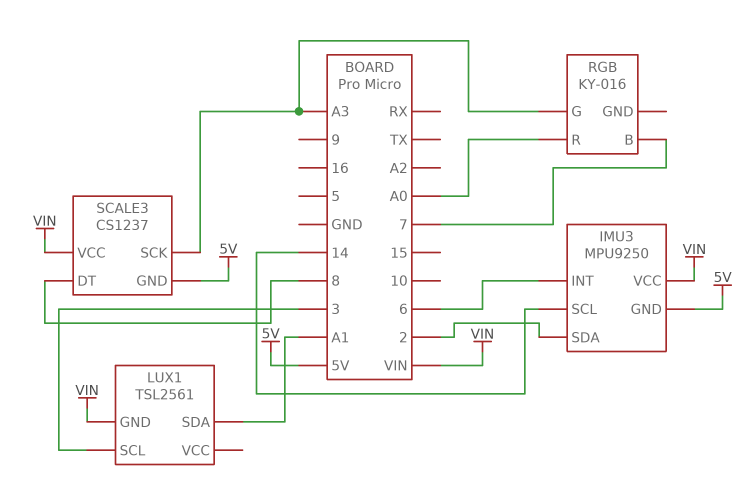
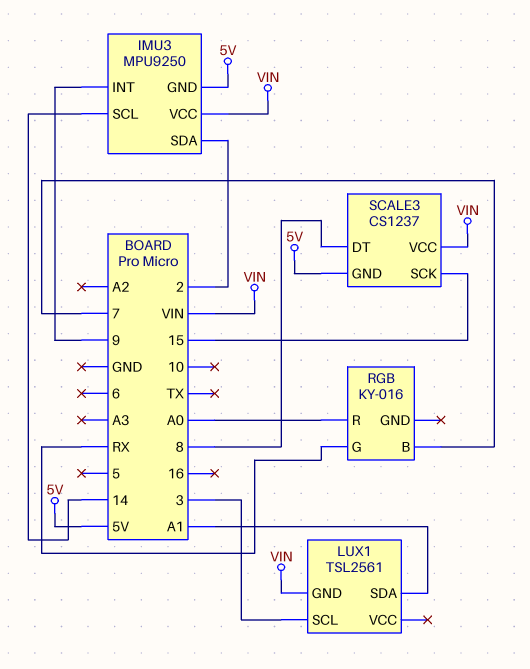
IMU3 pin INT: 6 -> 9
RGB pin G: A3 -> RX
SCALE3 pin SCK: A3 -> 15

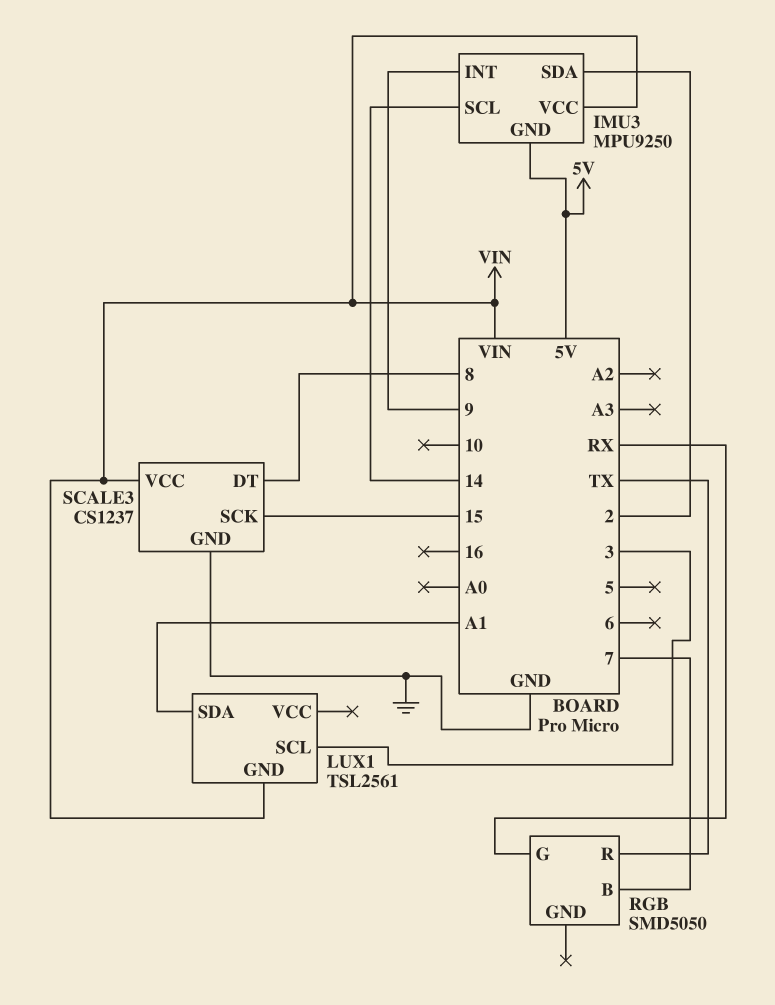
RGB: KY-016 -> SMD5050
RGB pin R: A0 -> TX
SCALE3 pin GND: 5V -> GND

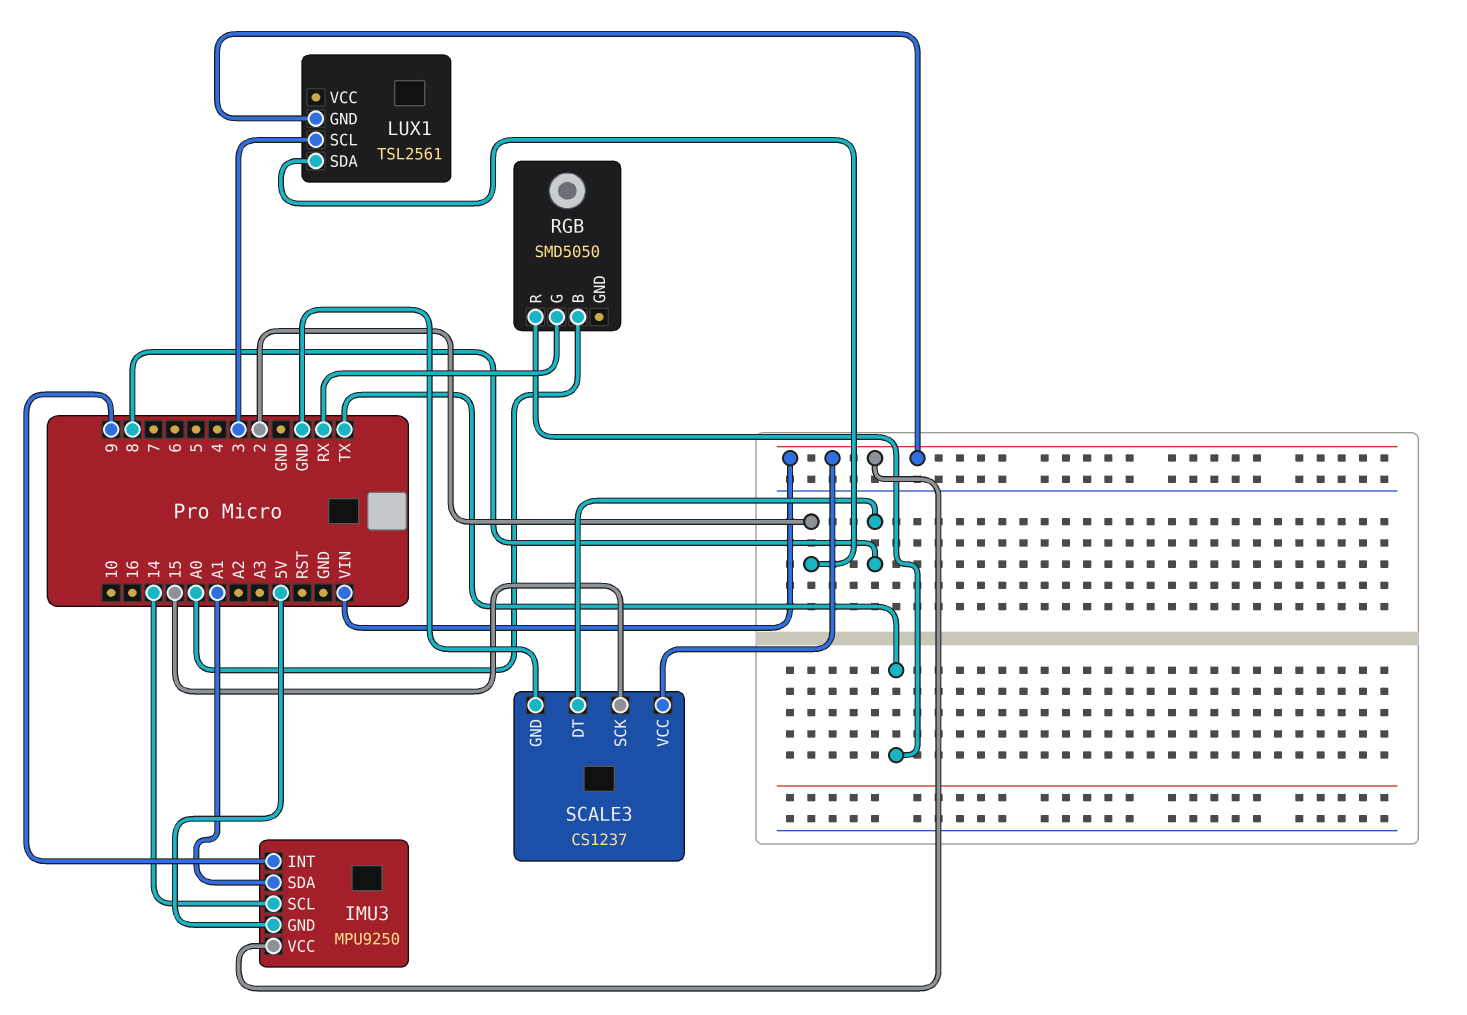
IMU3 pin SDA: 2 -> A1
LUX1 pin SDA: A1 -> 2
RGB pin B: 7 -> A0

